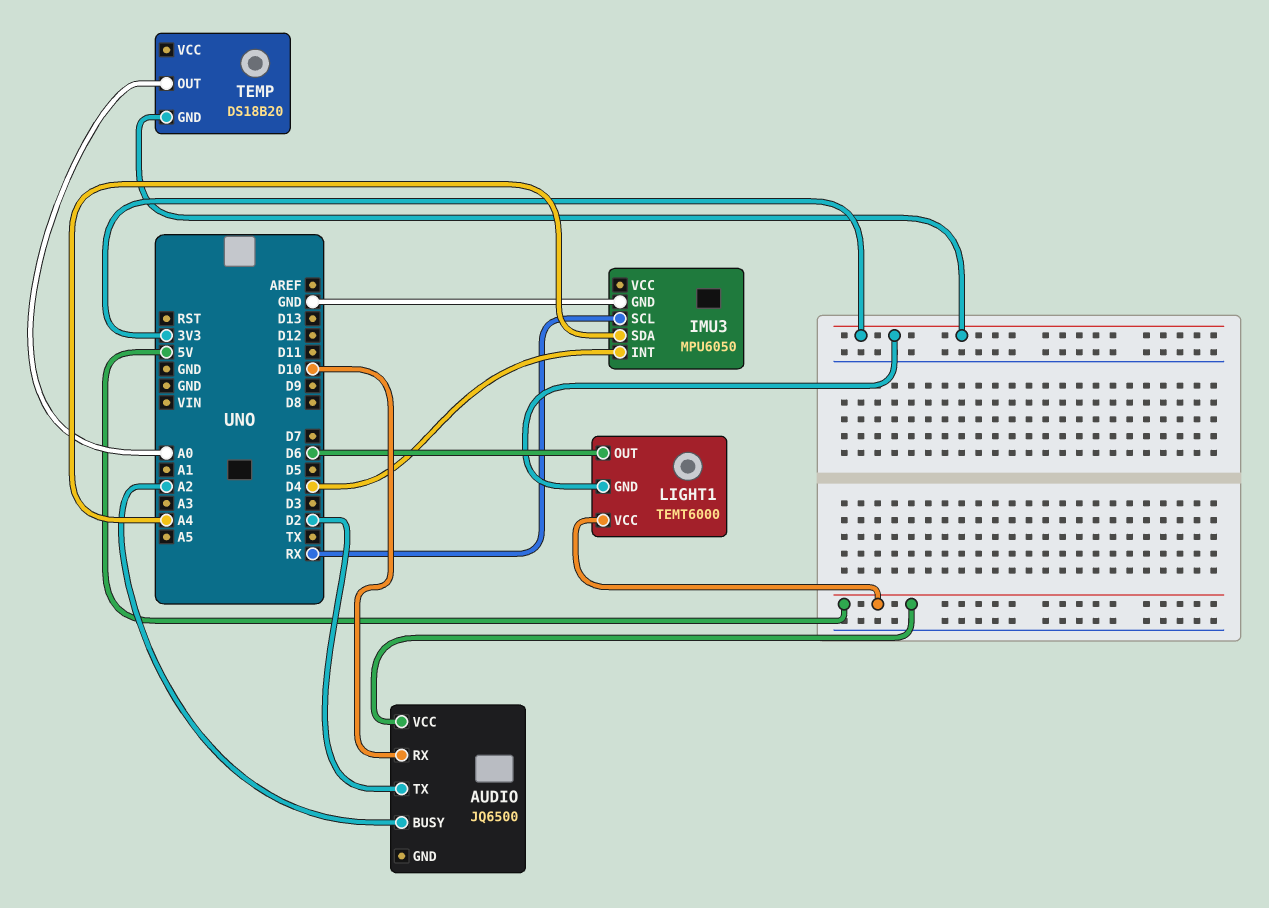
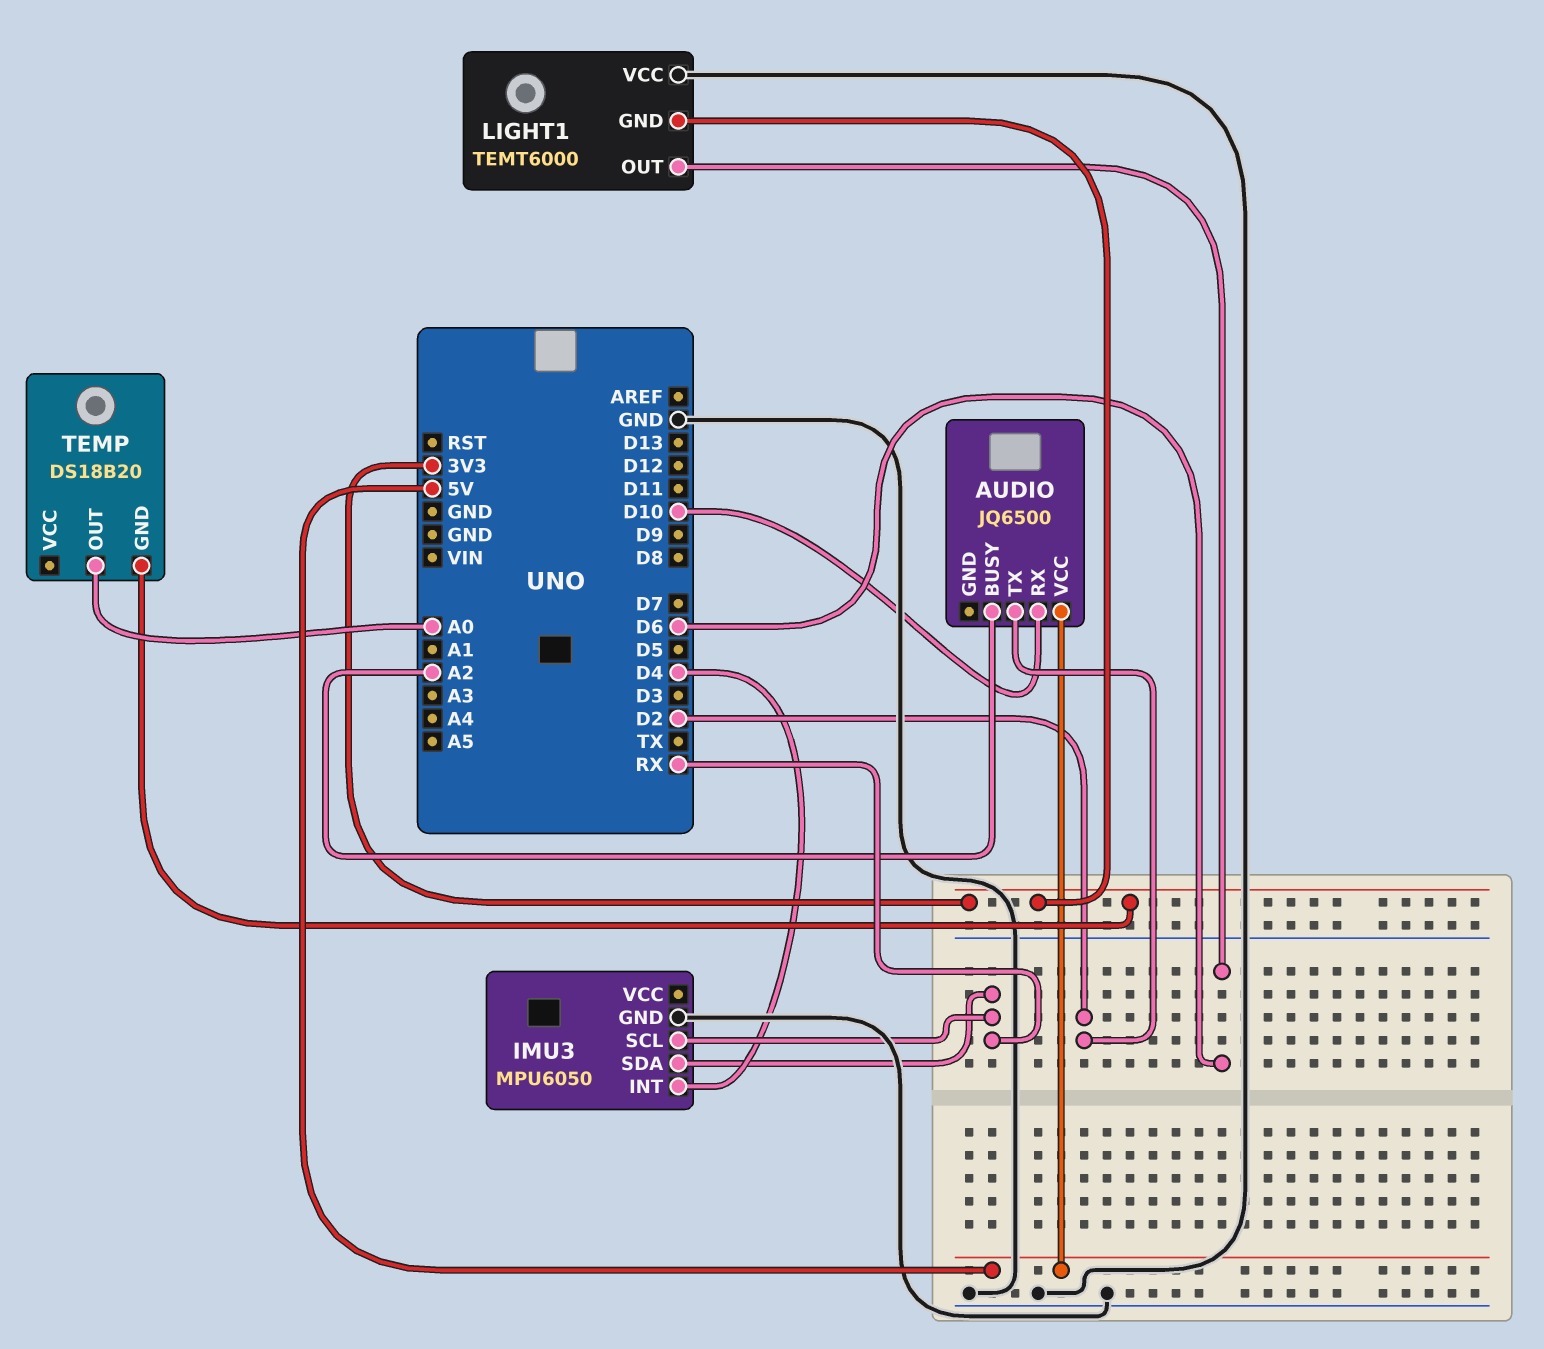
IMU3 pin SDA: A4 -> RX
LIGHT1 pin VCC: 5V -> GND

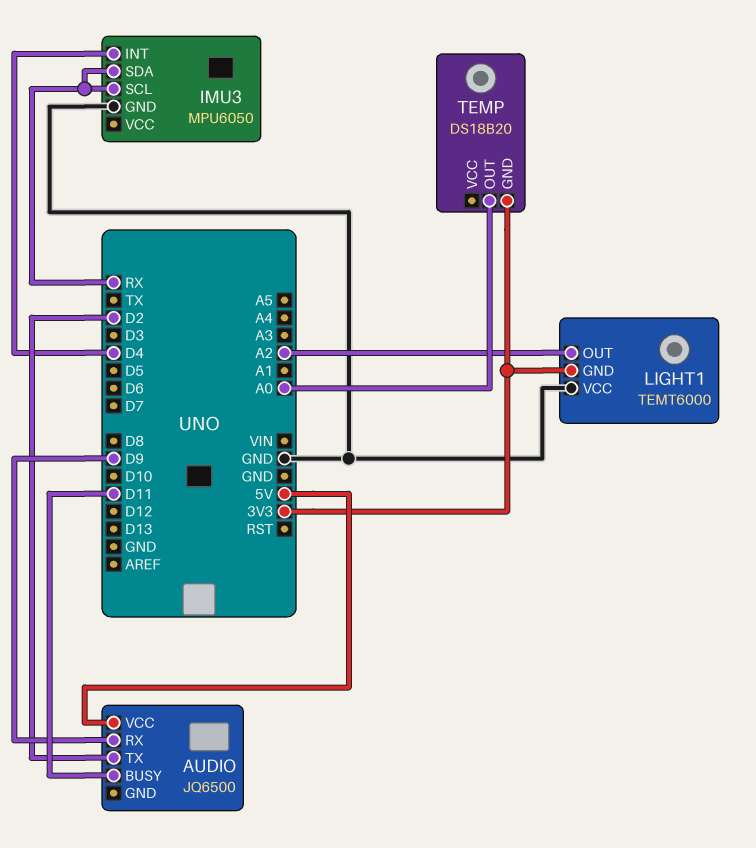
AUDIO pin BUSY: A2 -> D11
AUDIO pin RX: D10 -> D9
LIGHT1 pin OUT: D6 -> A2

